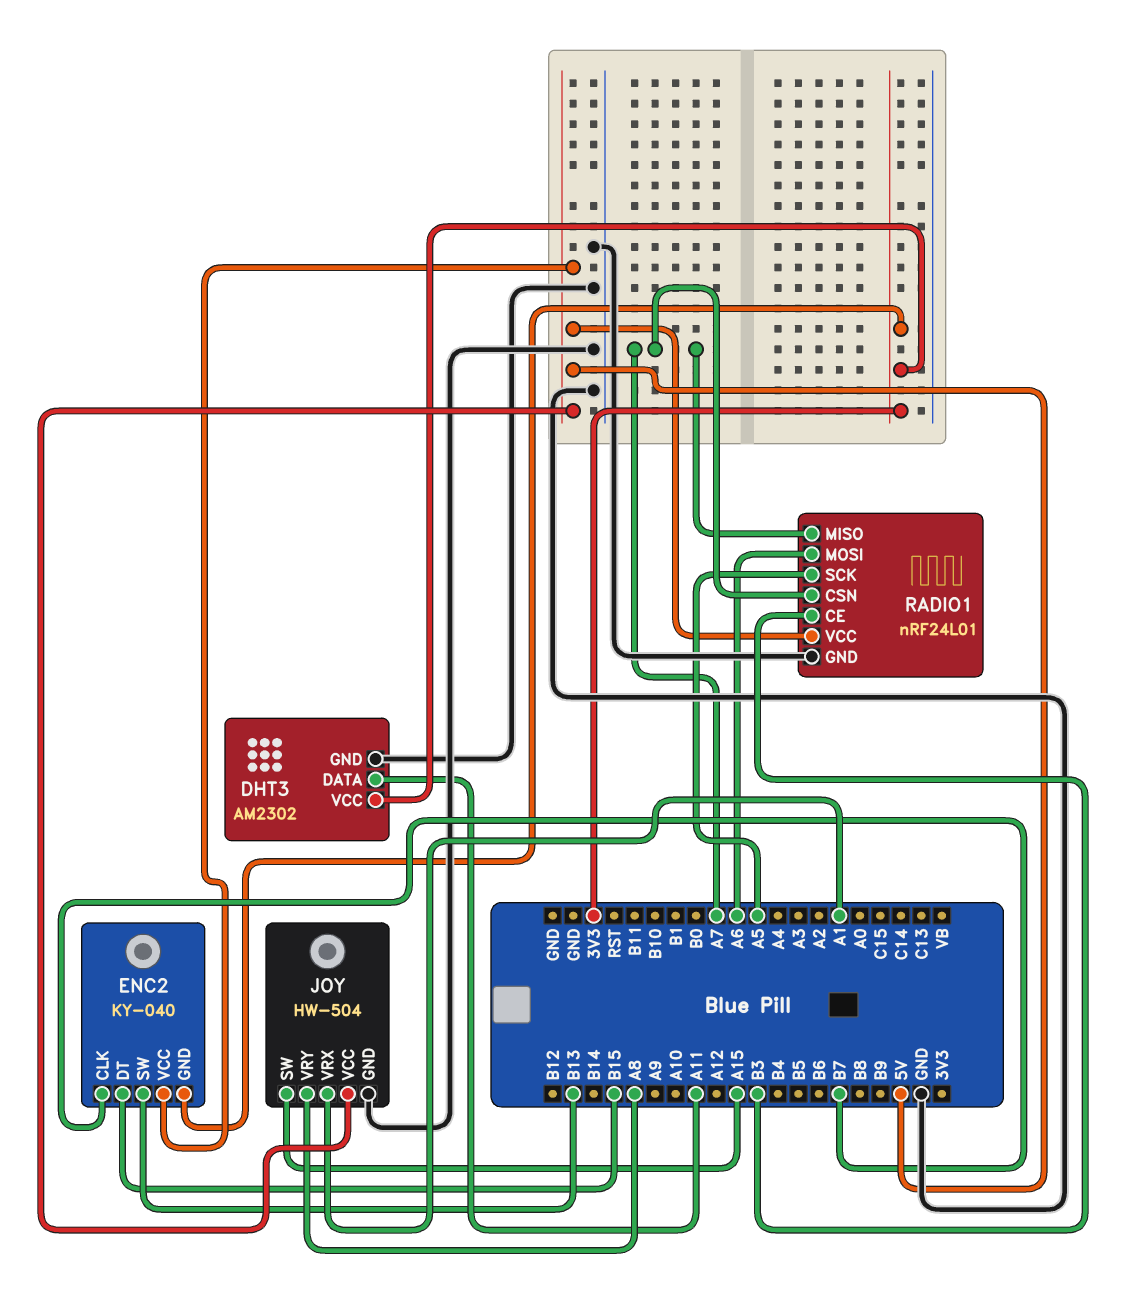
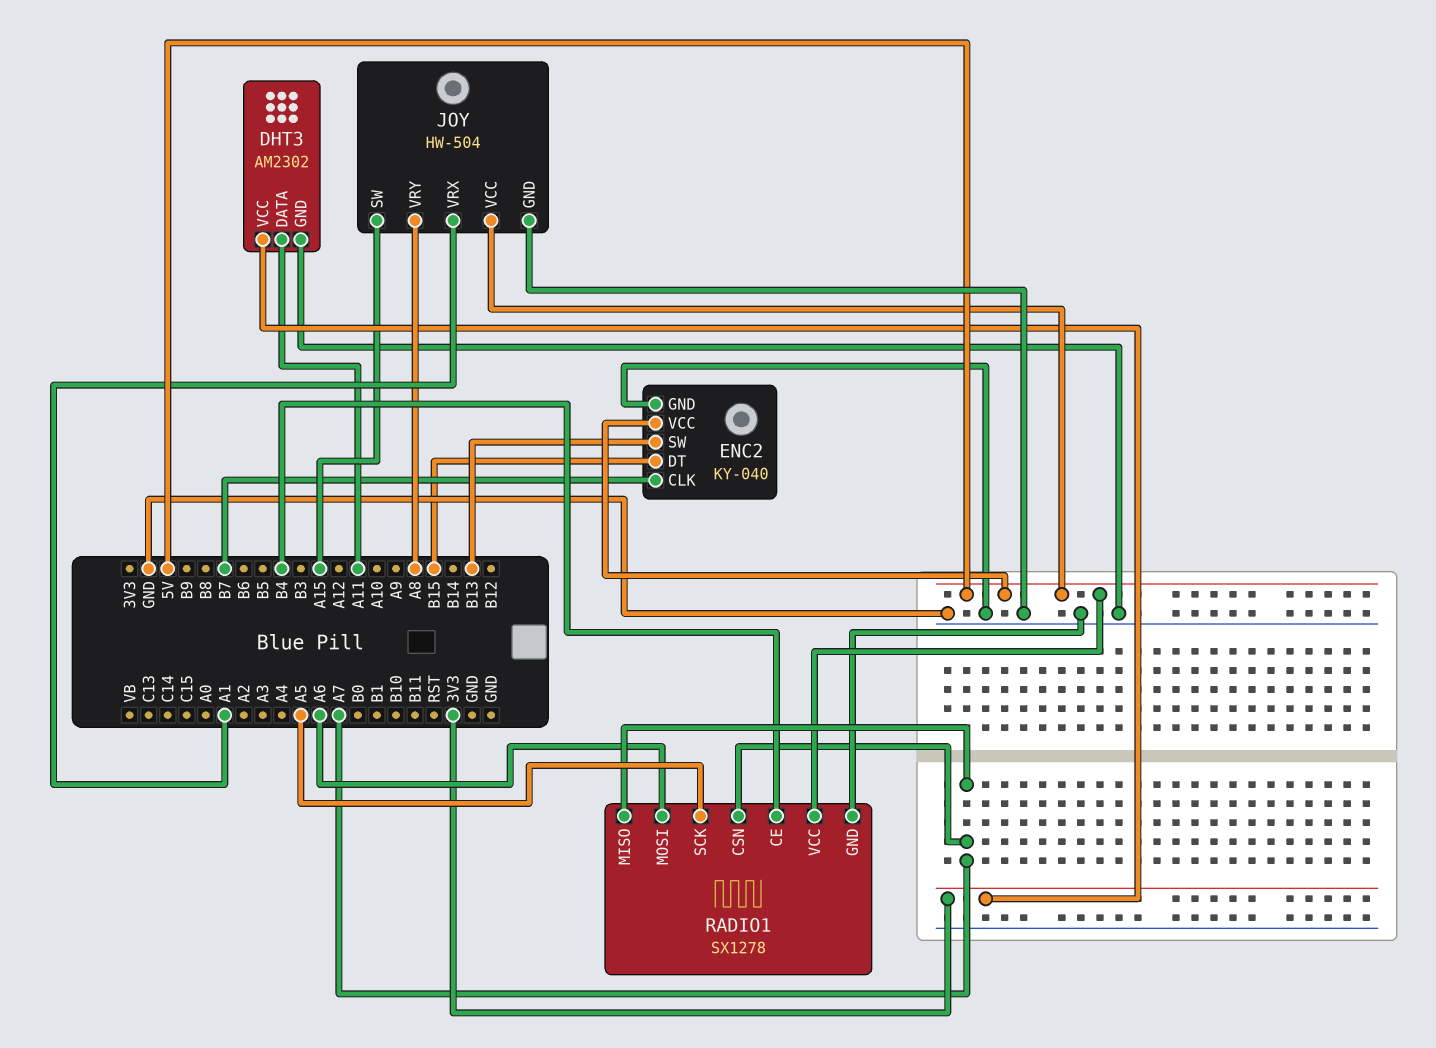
ENC2 pin GND: 3V3 -> GND
RADIO1: nRF24L01 -> SX1278
RADIO1 pin CE: B3 -> B4

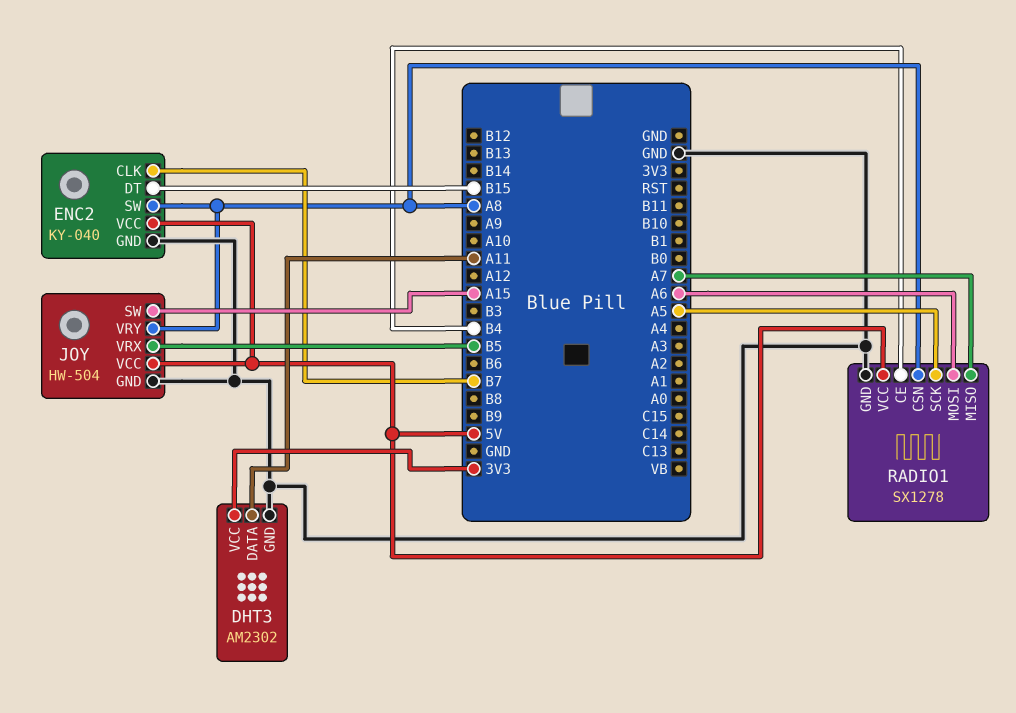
ENC2 pin SW: B13 -> A8
JOY pin VRX: A1 -> B5
RADIO1 pin CSN: A7 -> A8

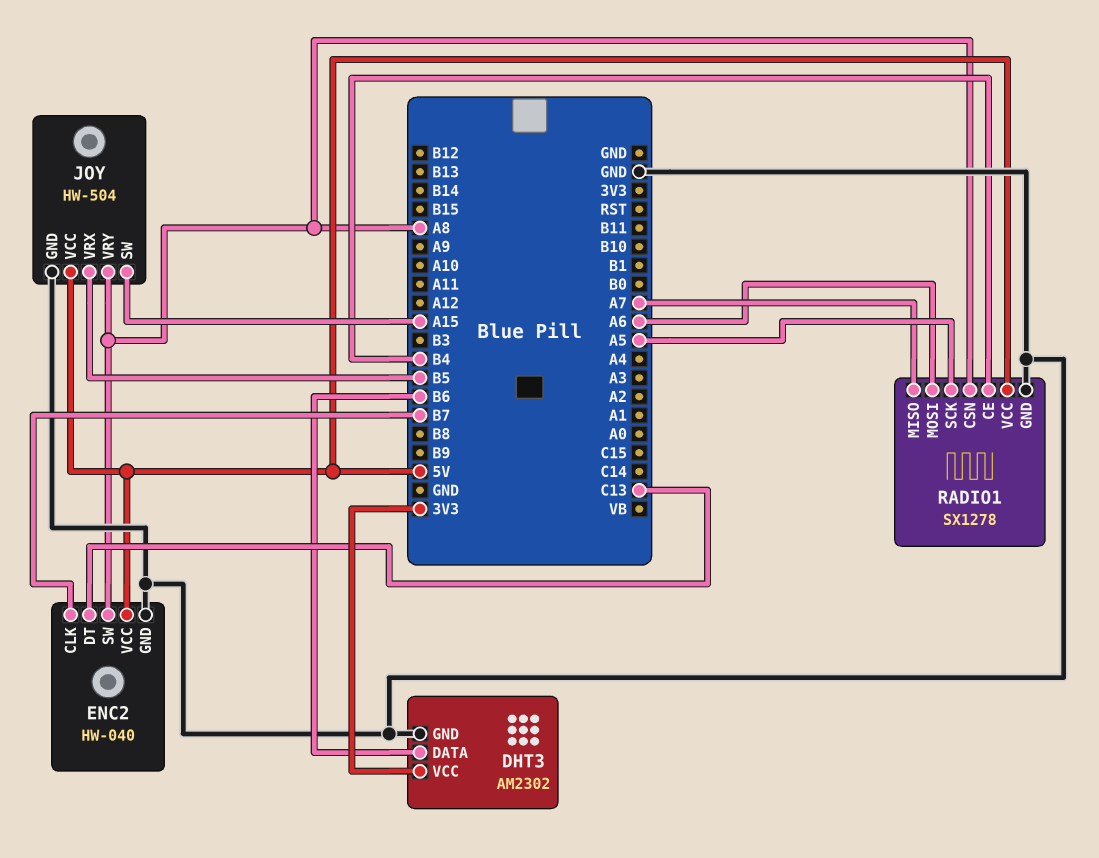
DHT3 pin DATA: A11 -> B6
ENC2: KY-040 -> HW-040
ENC2 pin DT: B15 -> C13

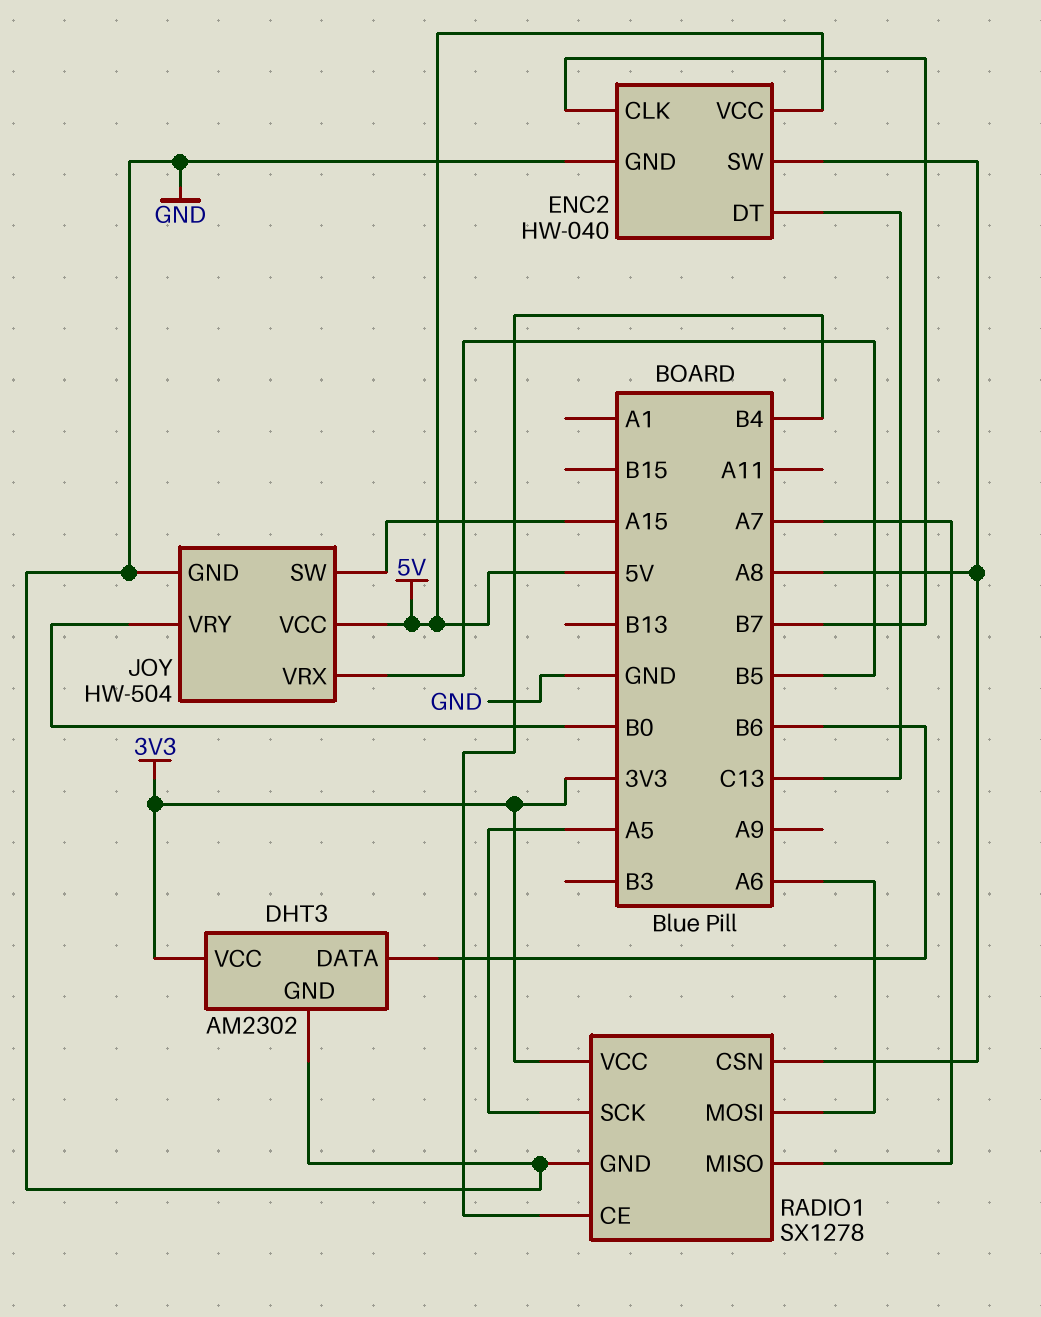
JOY pin VRY: A8 -> B0
RADIO1 pin VCC: 5V -> 3V3

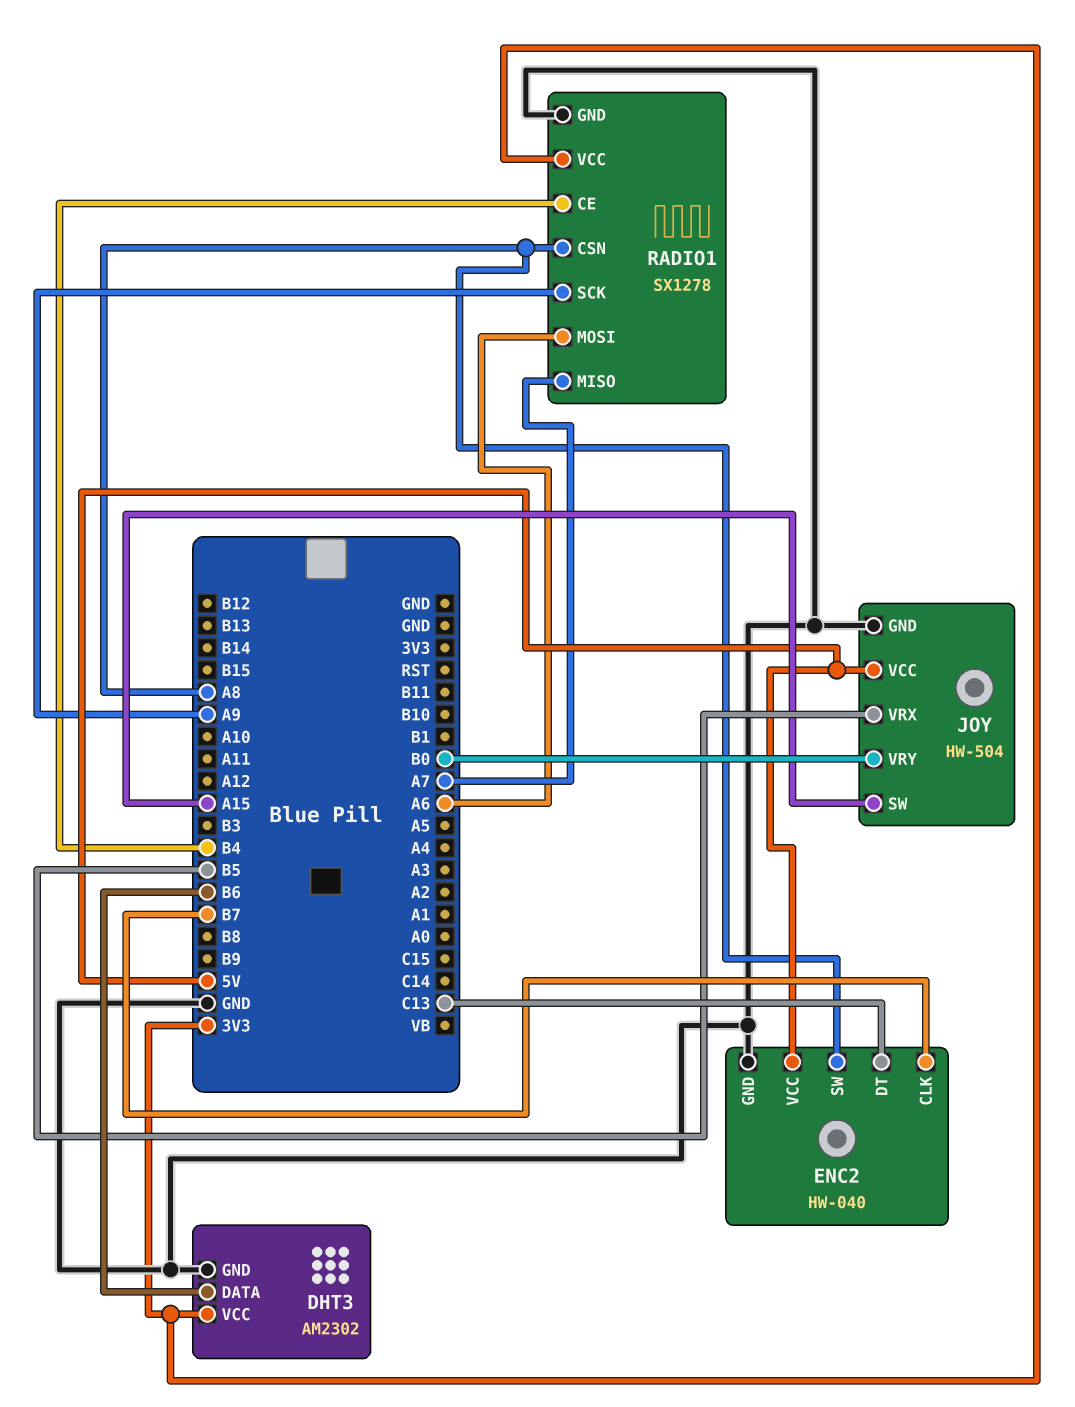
RADIO1 pin SCK: A5 -> A9

